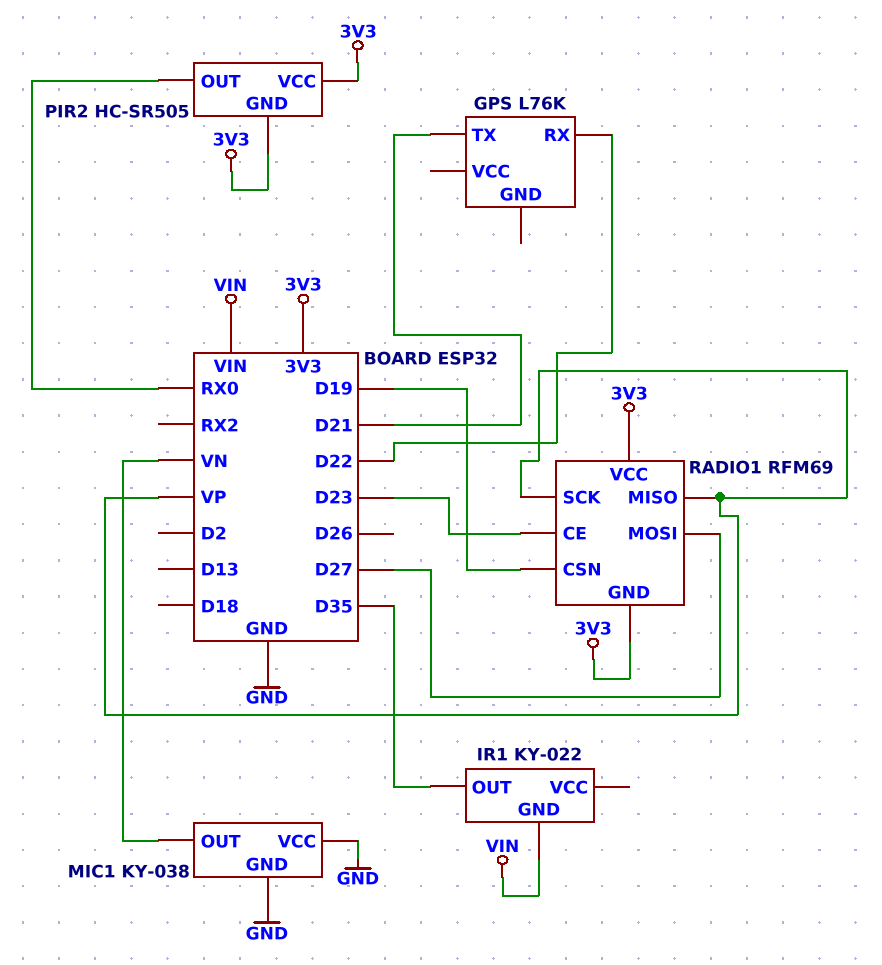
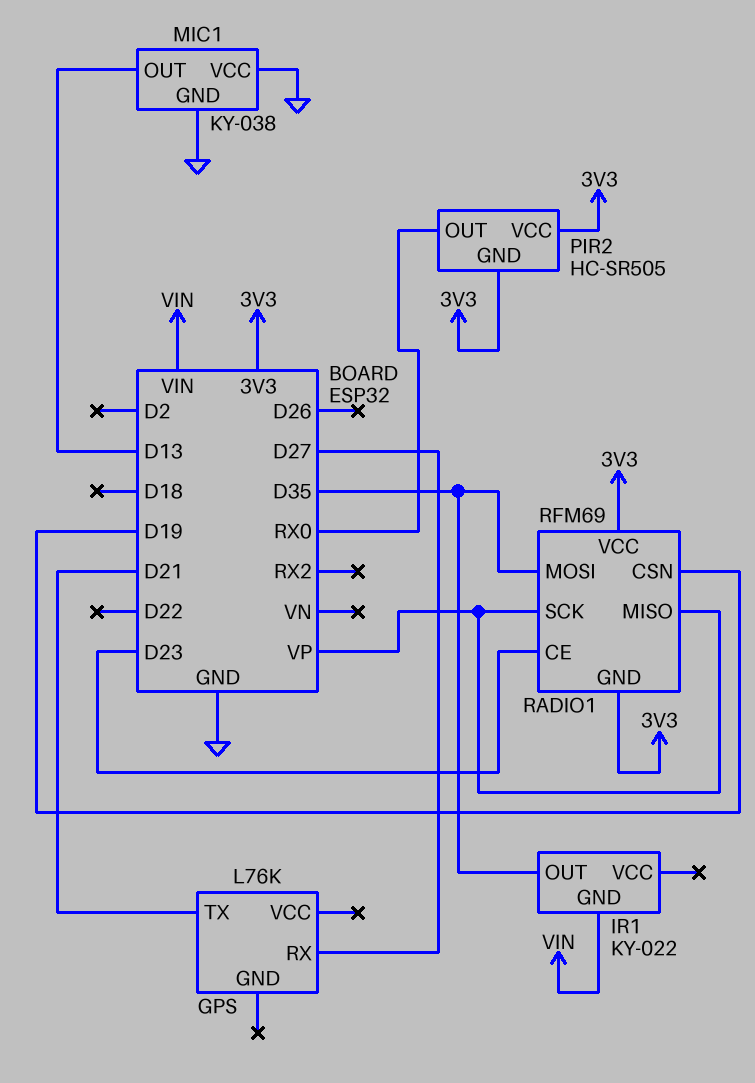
GPS pin RX: D22 -> D27
MIC1 pin OUT: VN -> D13
RADIO1 pin MOSI: D27 -> D35

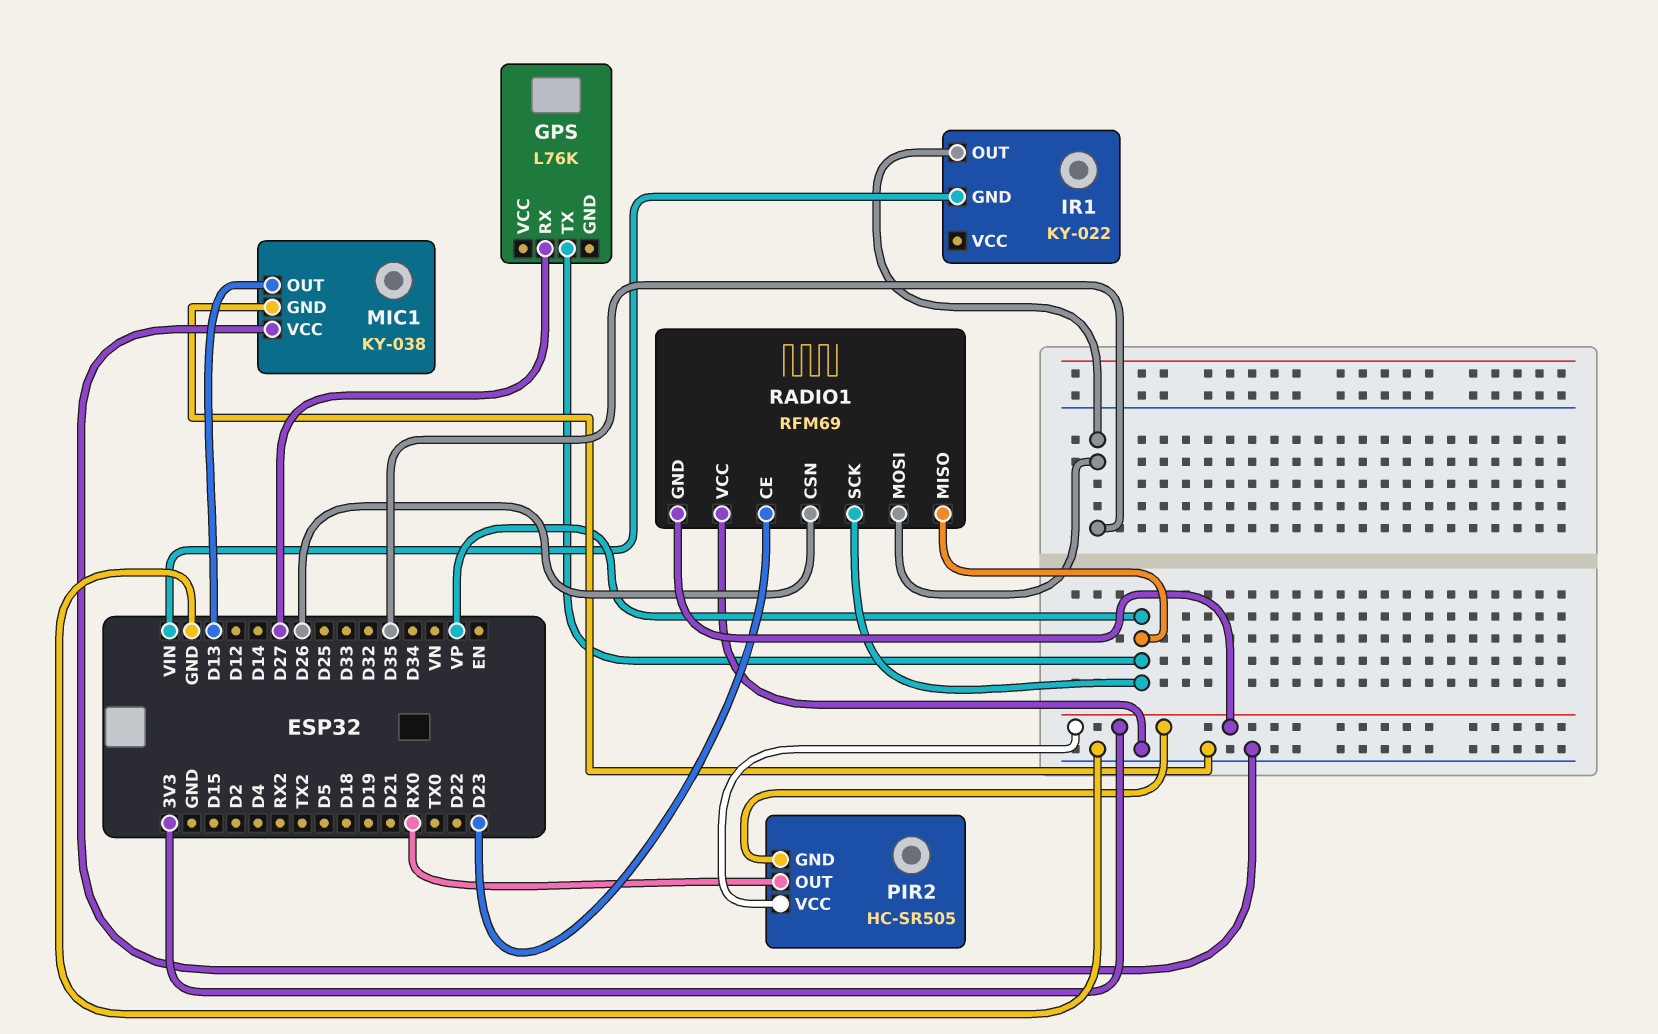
GPS pin TX: D21 -> VP
RADIO1 pin CSN: D19 -> D26
RADIO1 pin VCC: 3V3 -> GND

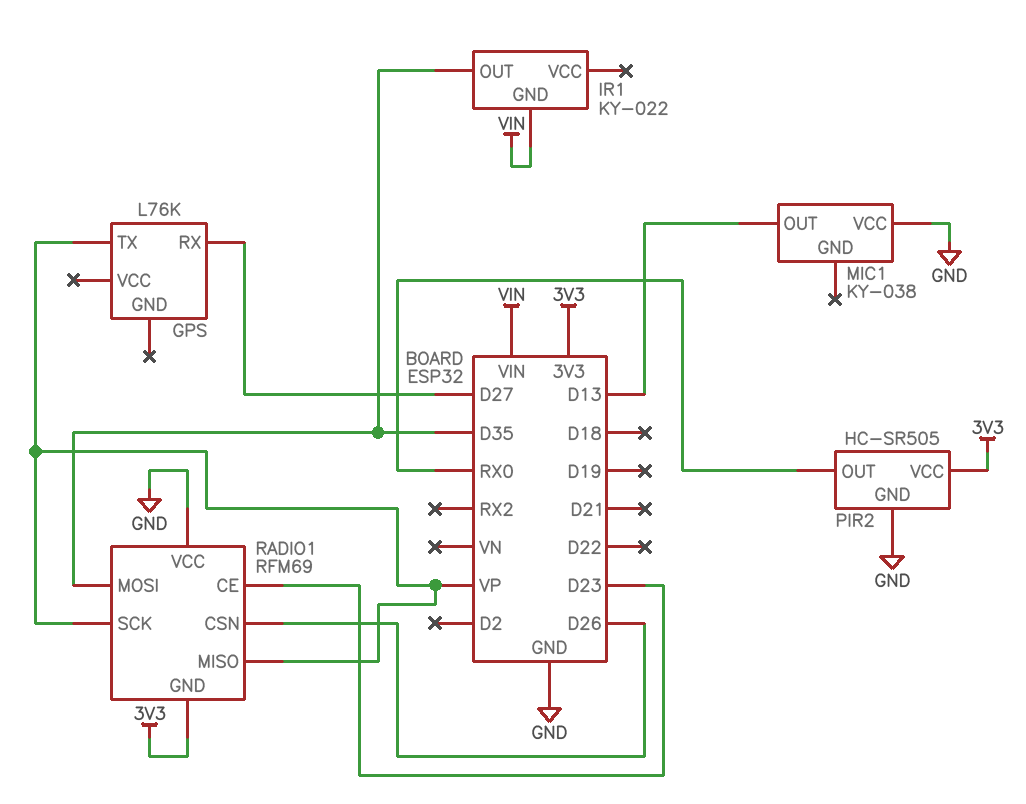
MIC1 pin GND: GND -> none
PIR2 pin GND: 3V3 -> GND

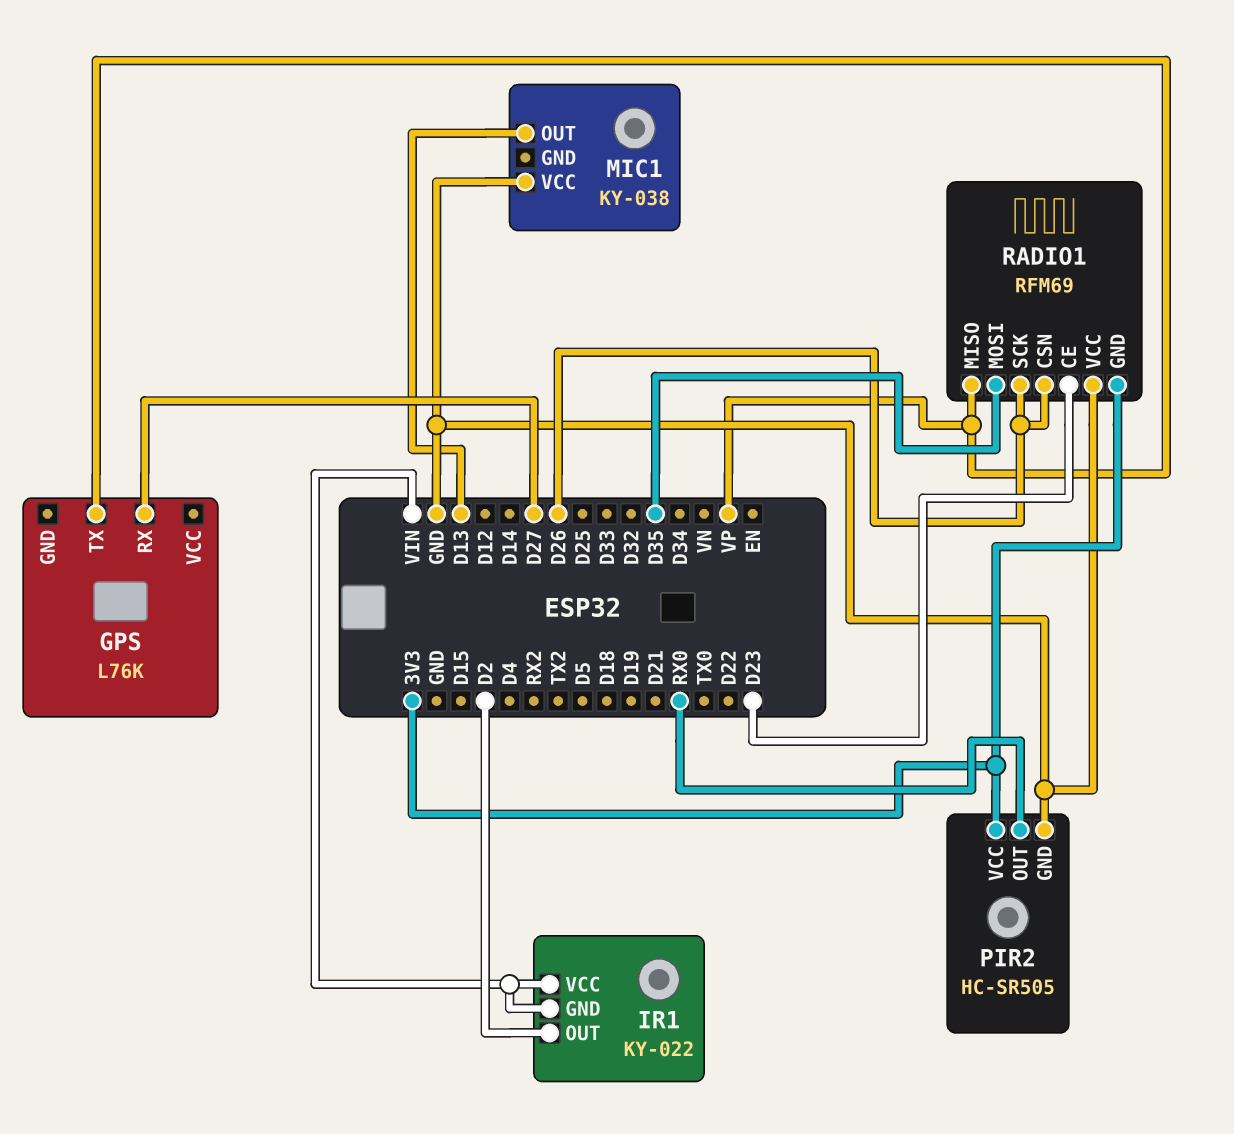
IR1 pin OUT: D35 -> D2
IR1 pin VCC: none -> VIN
RADIO1 pin SCK: VP -> D26

